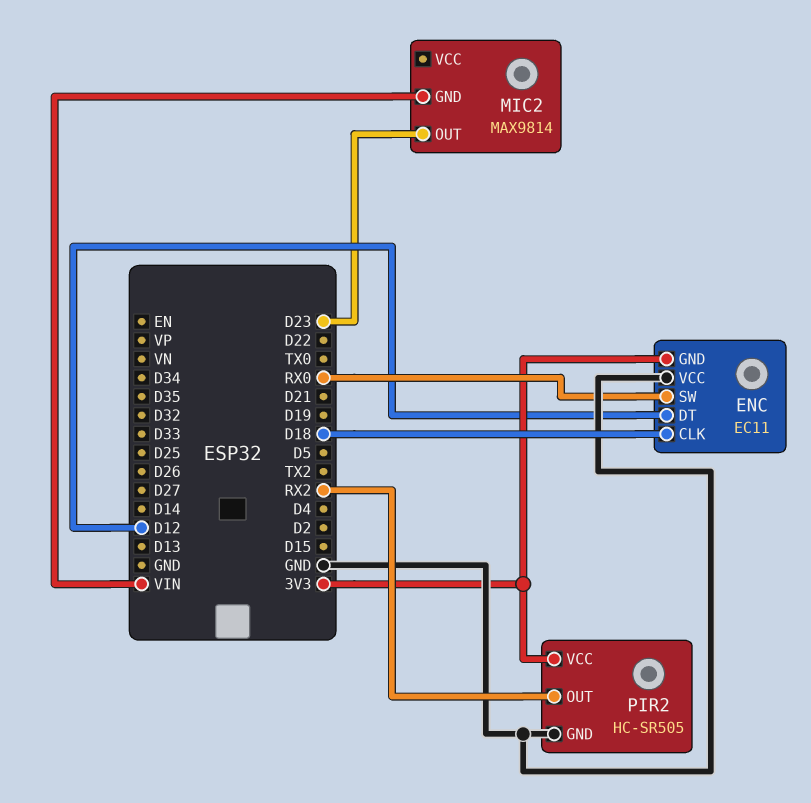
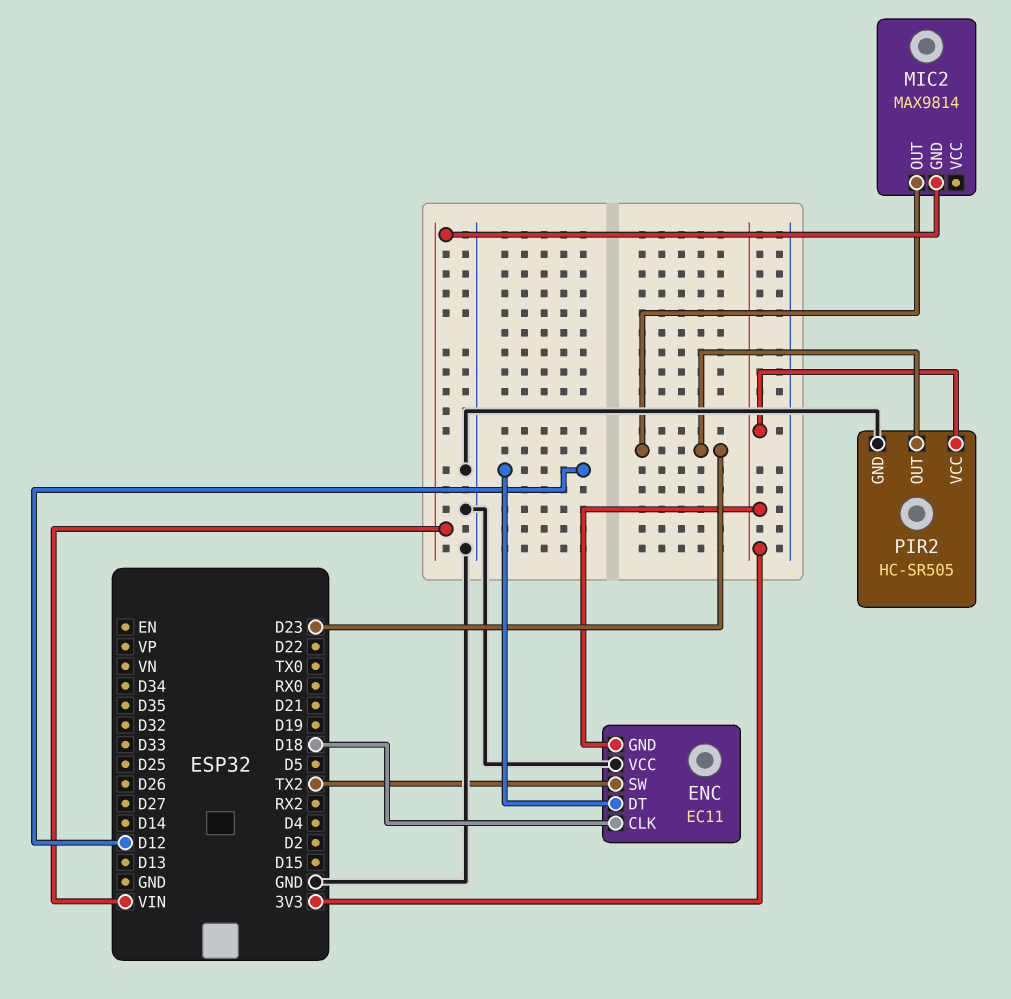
ENC pin SW: RX0 -> TX2
PIR2 pin OUT: RX2 -> D23

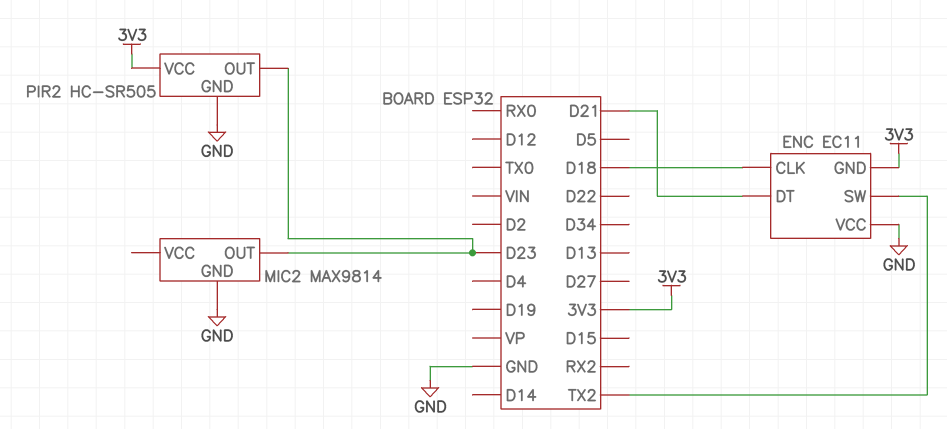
ENC pin DT: D12 -> D21
MIC2 pin GND: VIN -> GND

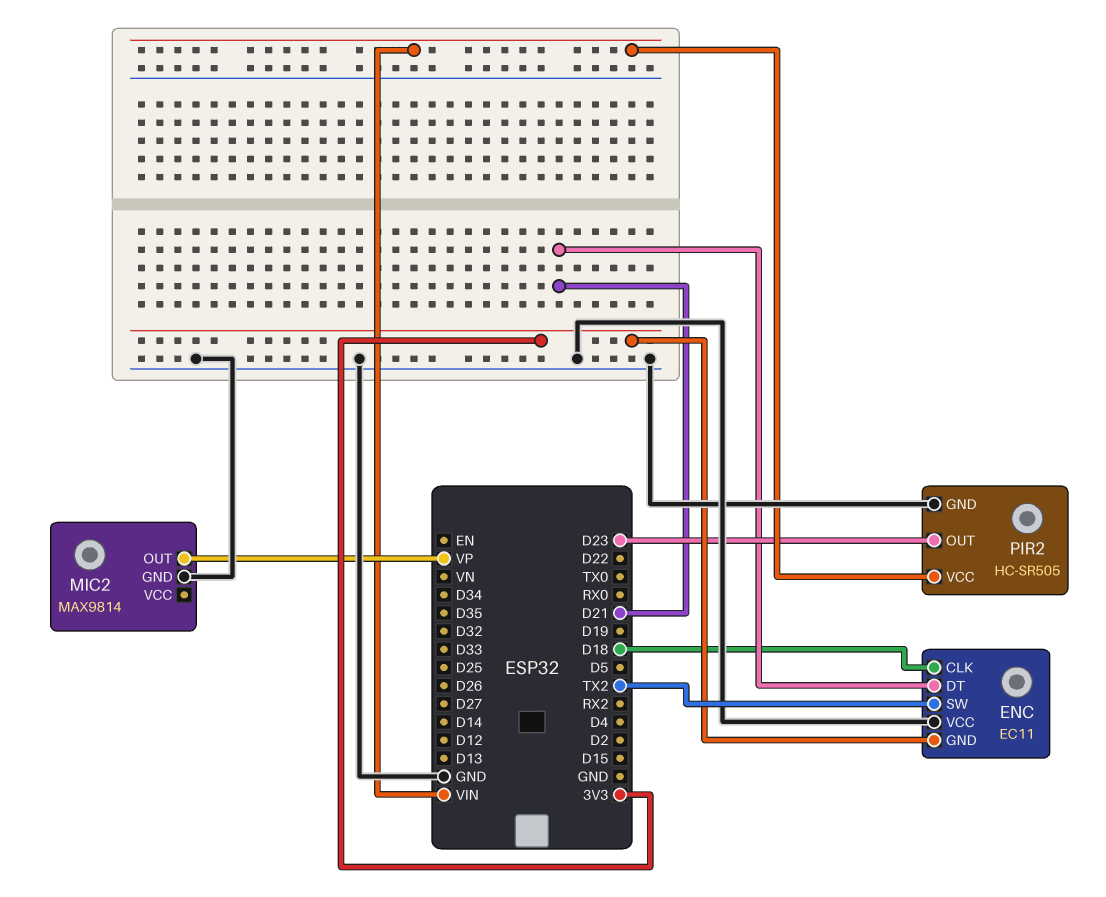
MIC2 pin OUT: D23 -> VP
PIR2 pin VCC: 3V3 -> VIN

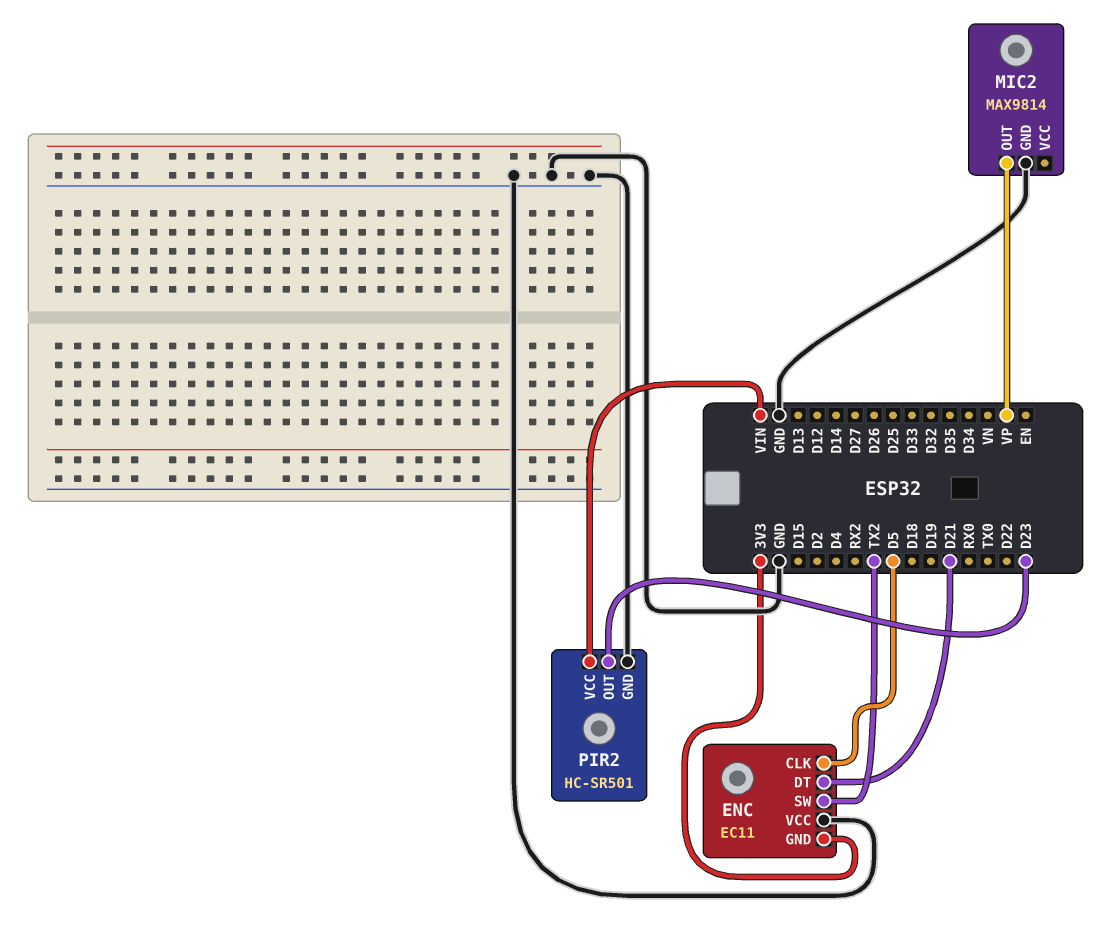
ENC pin CLK: D18 -> D5
PIR2: HC-SR505 -> HC-SR501

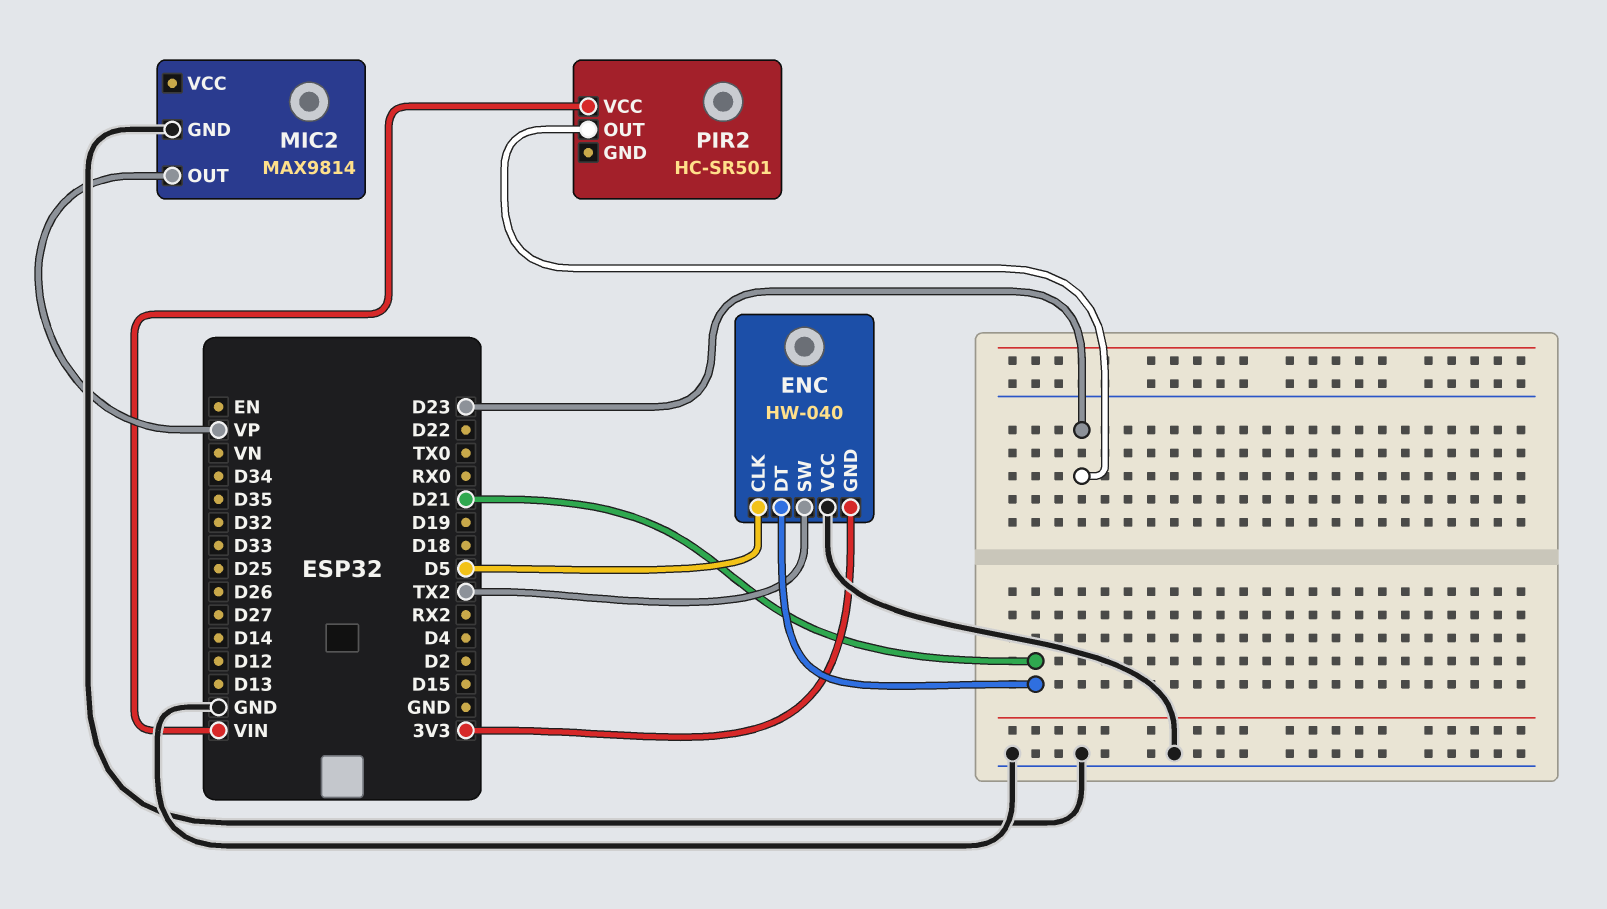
ENC: EC11 -> HW-040
PIR2 pin GND: GND -> none

